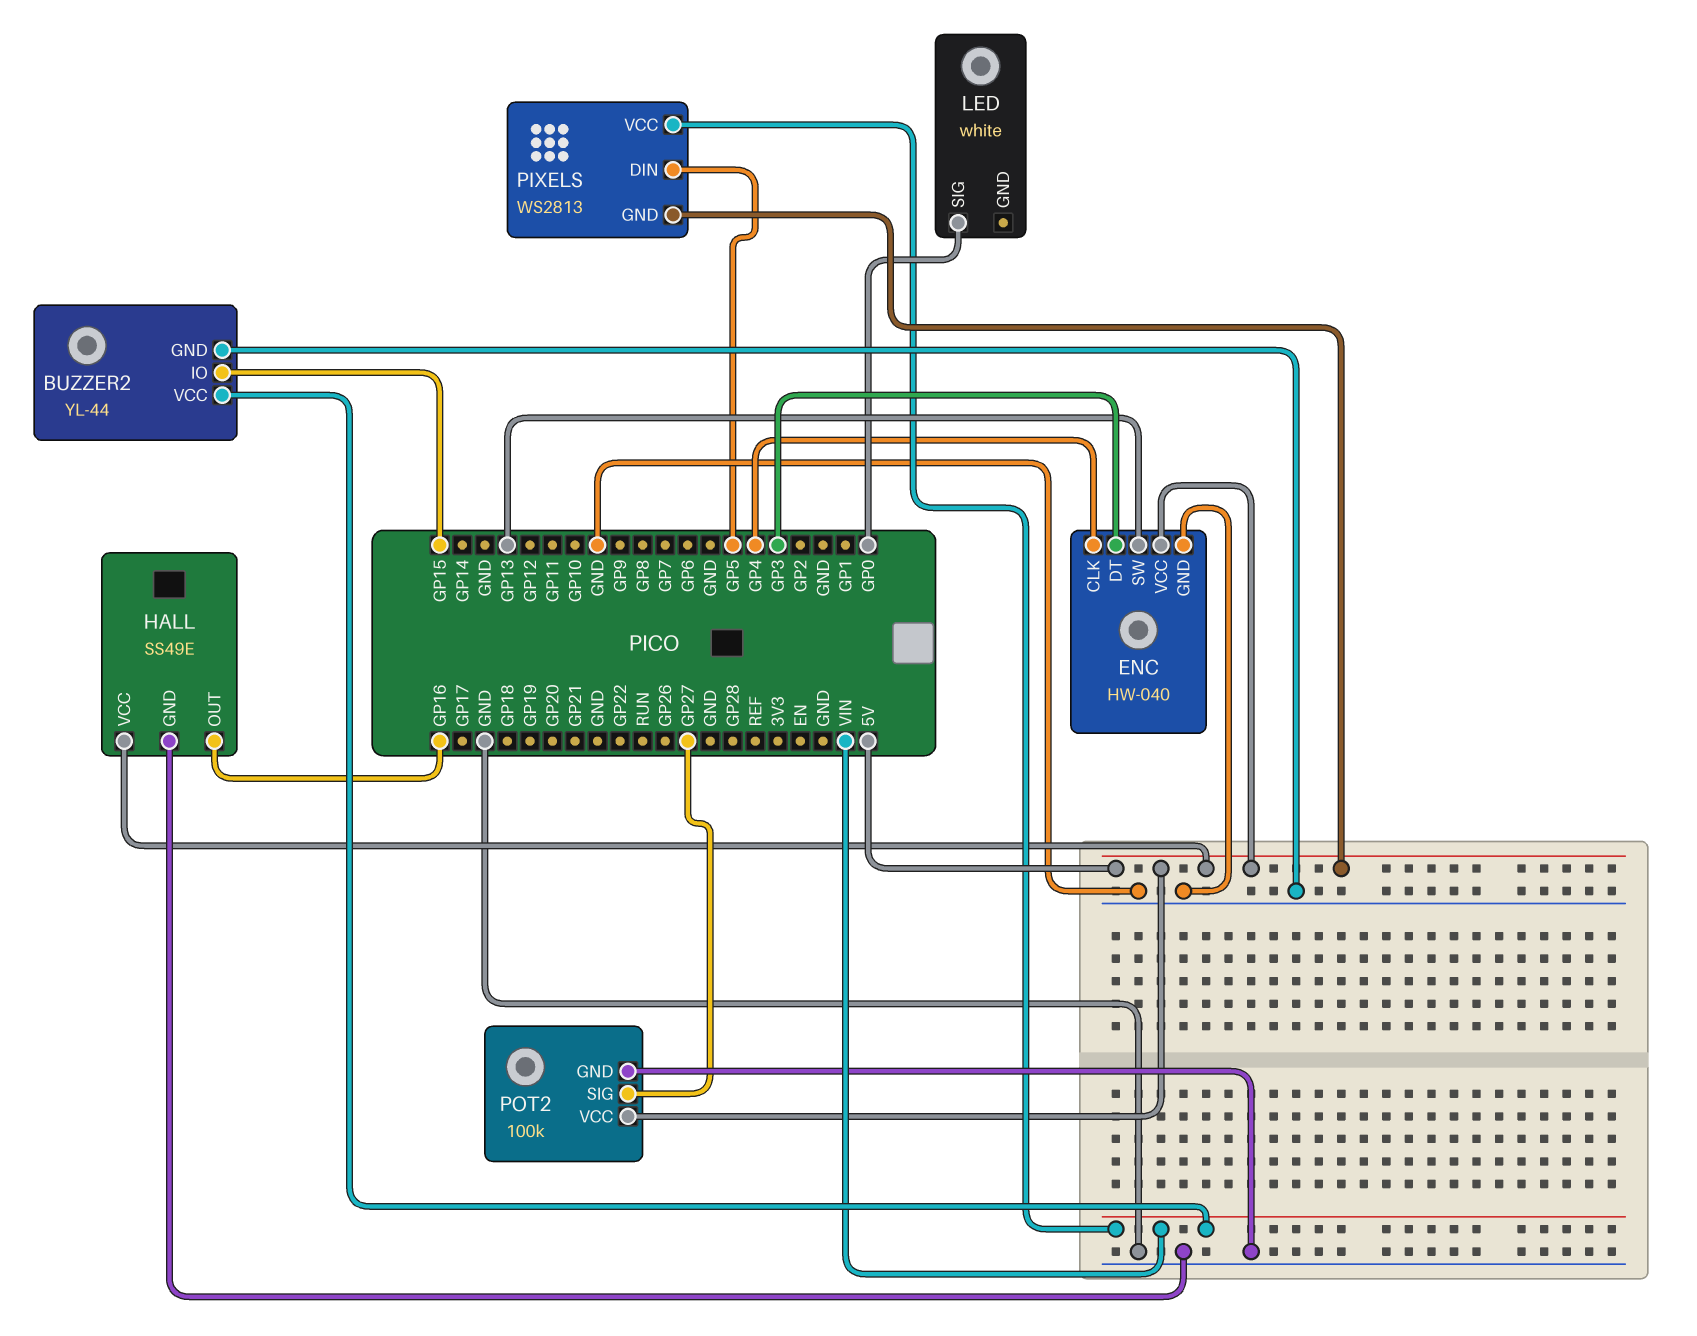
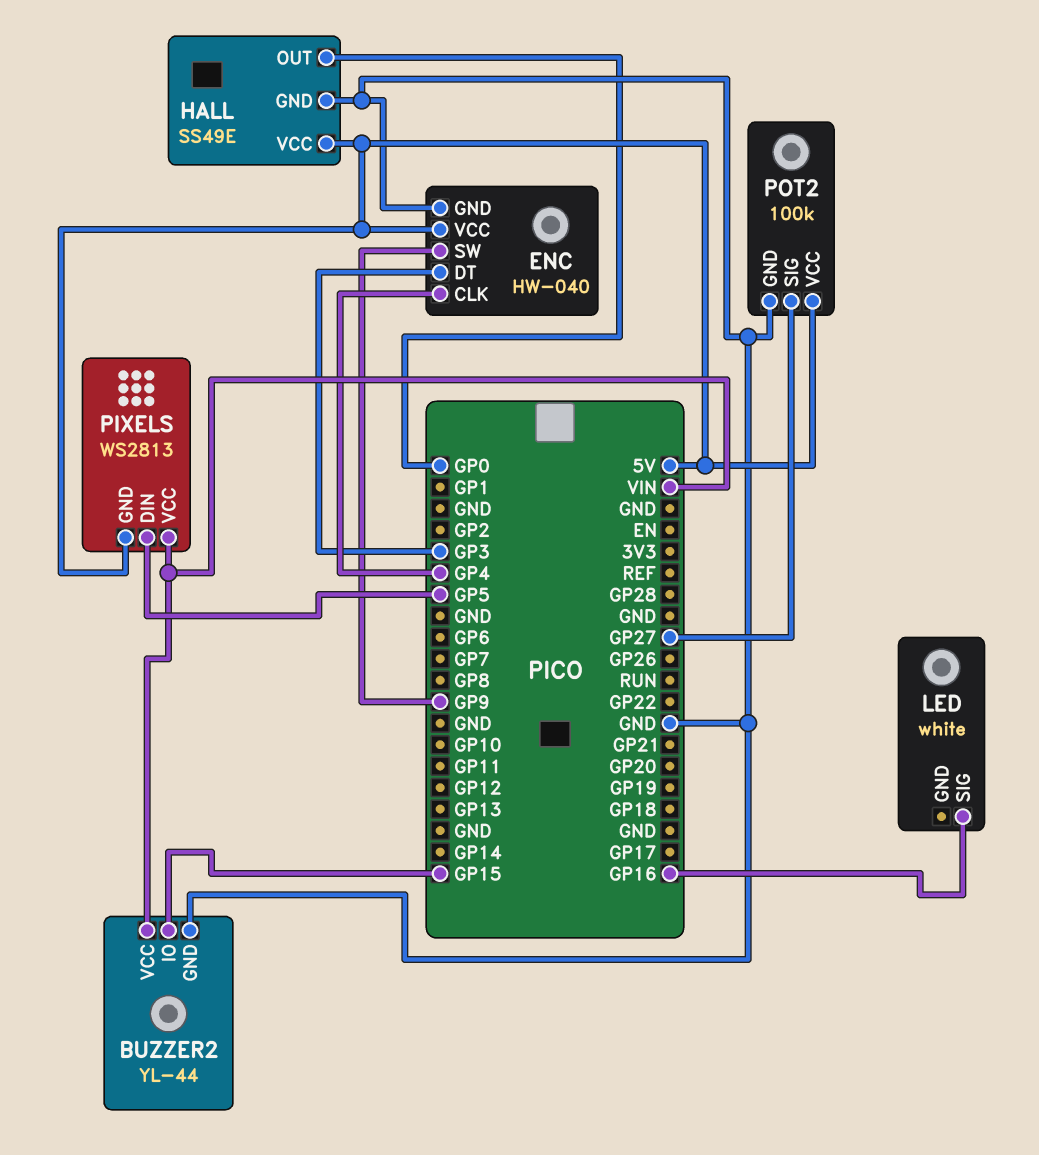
ENC pin SW: GP13 -> GP9
HALL pin OUT: GP16 -> GP0
LED pin SIG: GP0 -> GP16

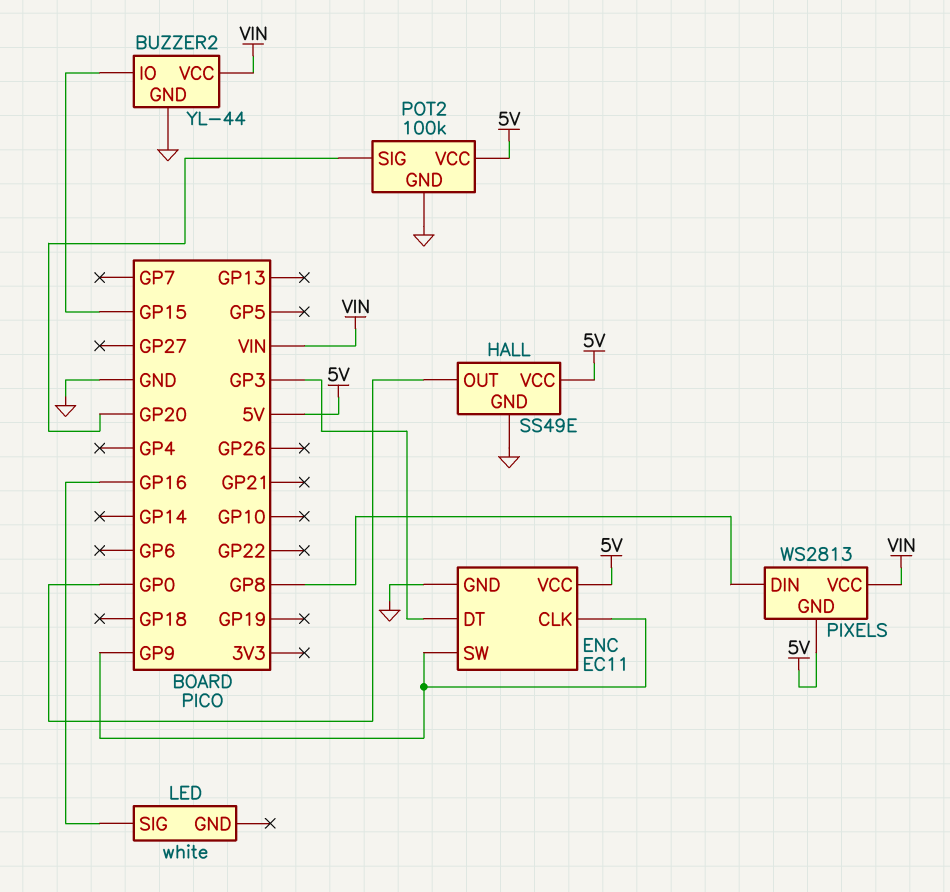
ENC: HW-040 -> EC11
ENC pin CLK: GP4 -> GP9
PIXELS pin DIN: GP5 -> GP8
POT2 pin SIG: GP27 -> GP20

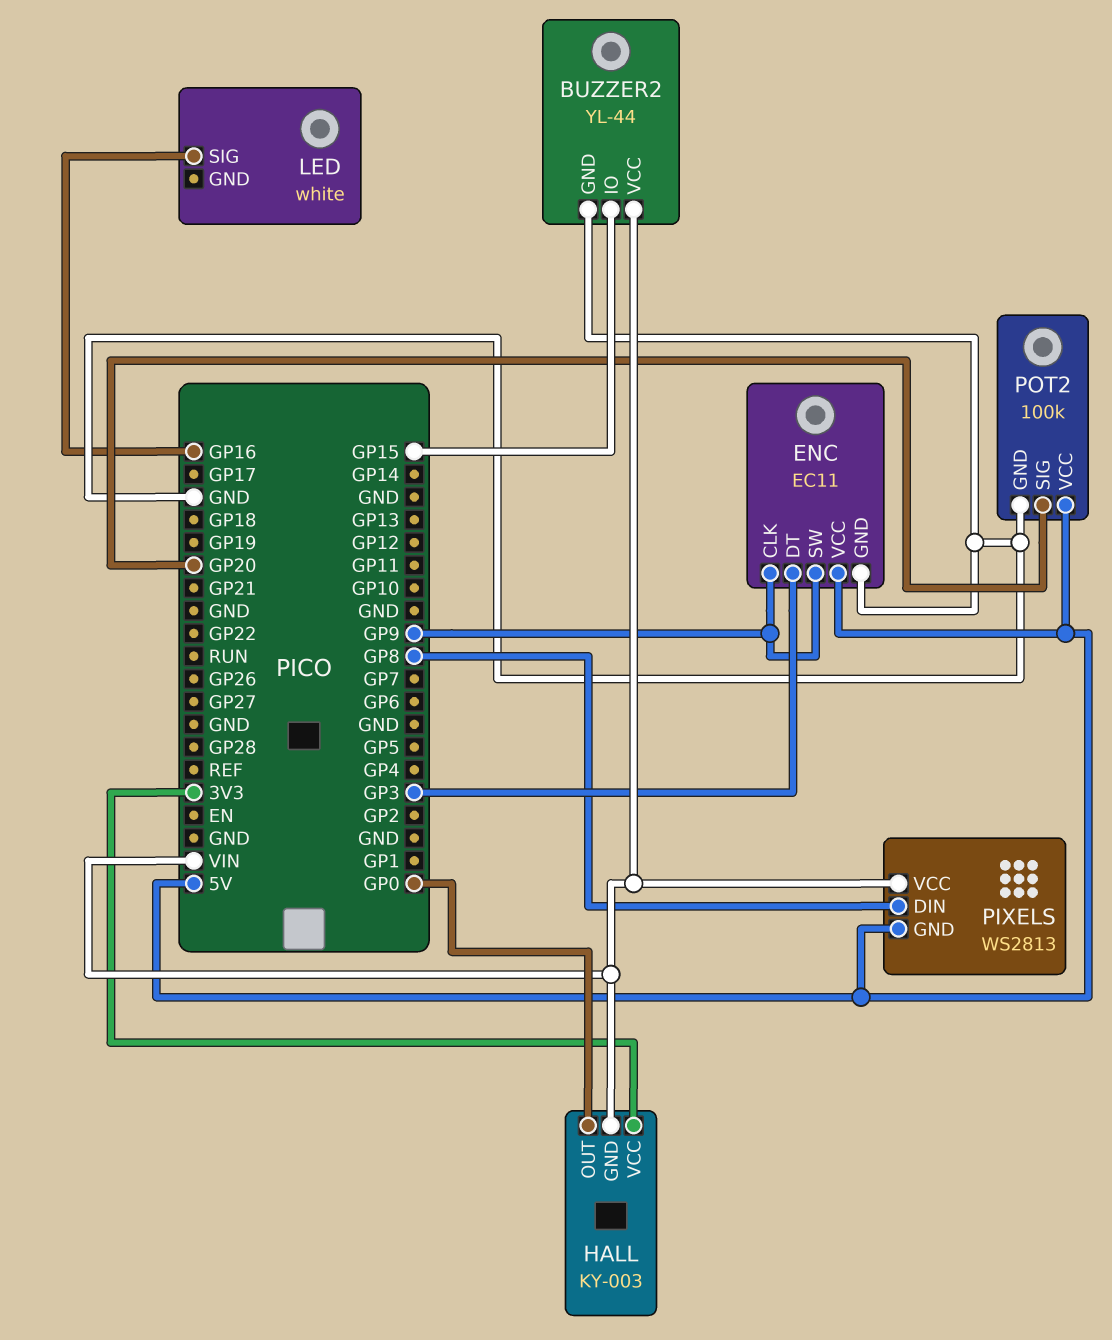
HALL: SS49E -> KY-003
HALL pin GND: GND -> VIN
HALL pin VCC: 5V -> 3V3

